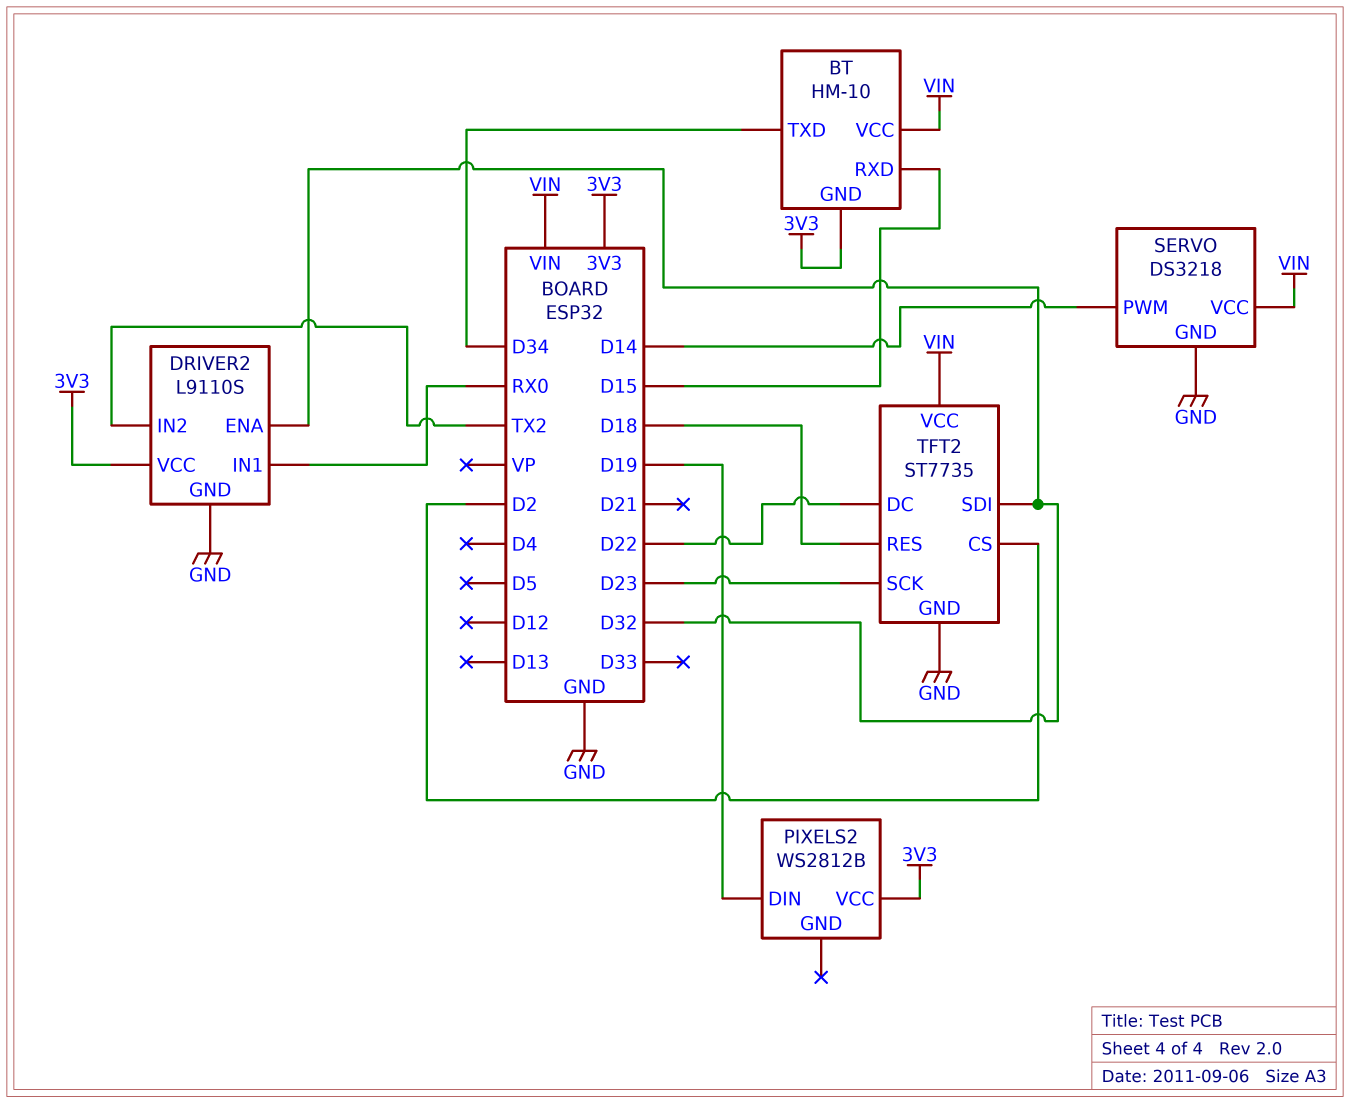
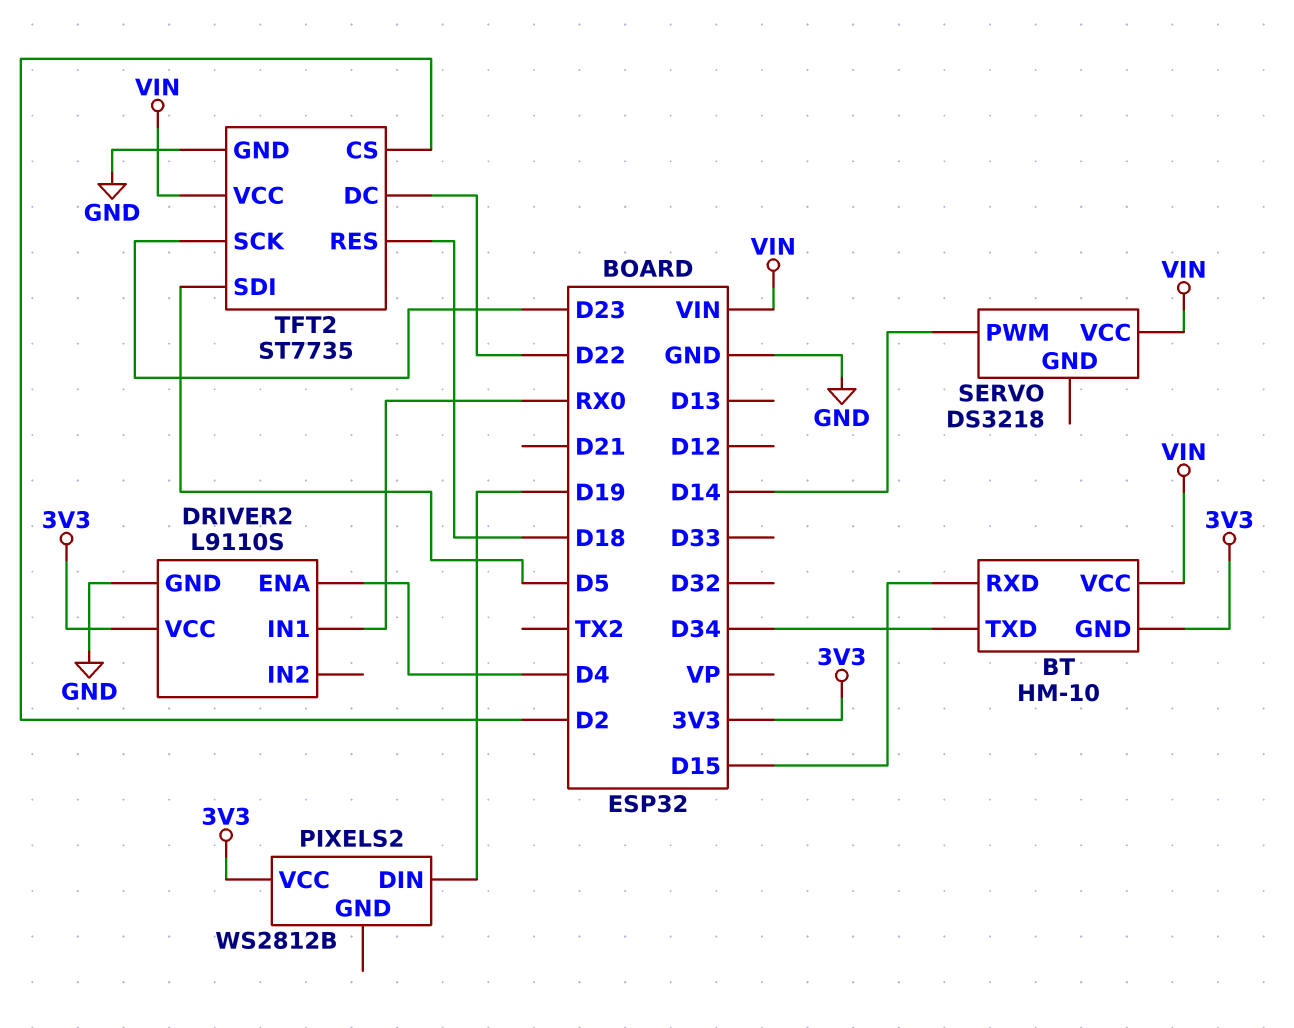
DRIVER2 pin ENA: D32 -> D4
DRIVER2 pin IN2: TX2 -> none
SERVO pin GND: GND -> none
TFT2 pin SDI: D32 -> D5

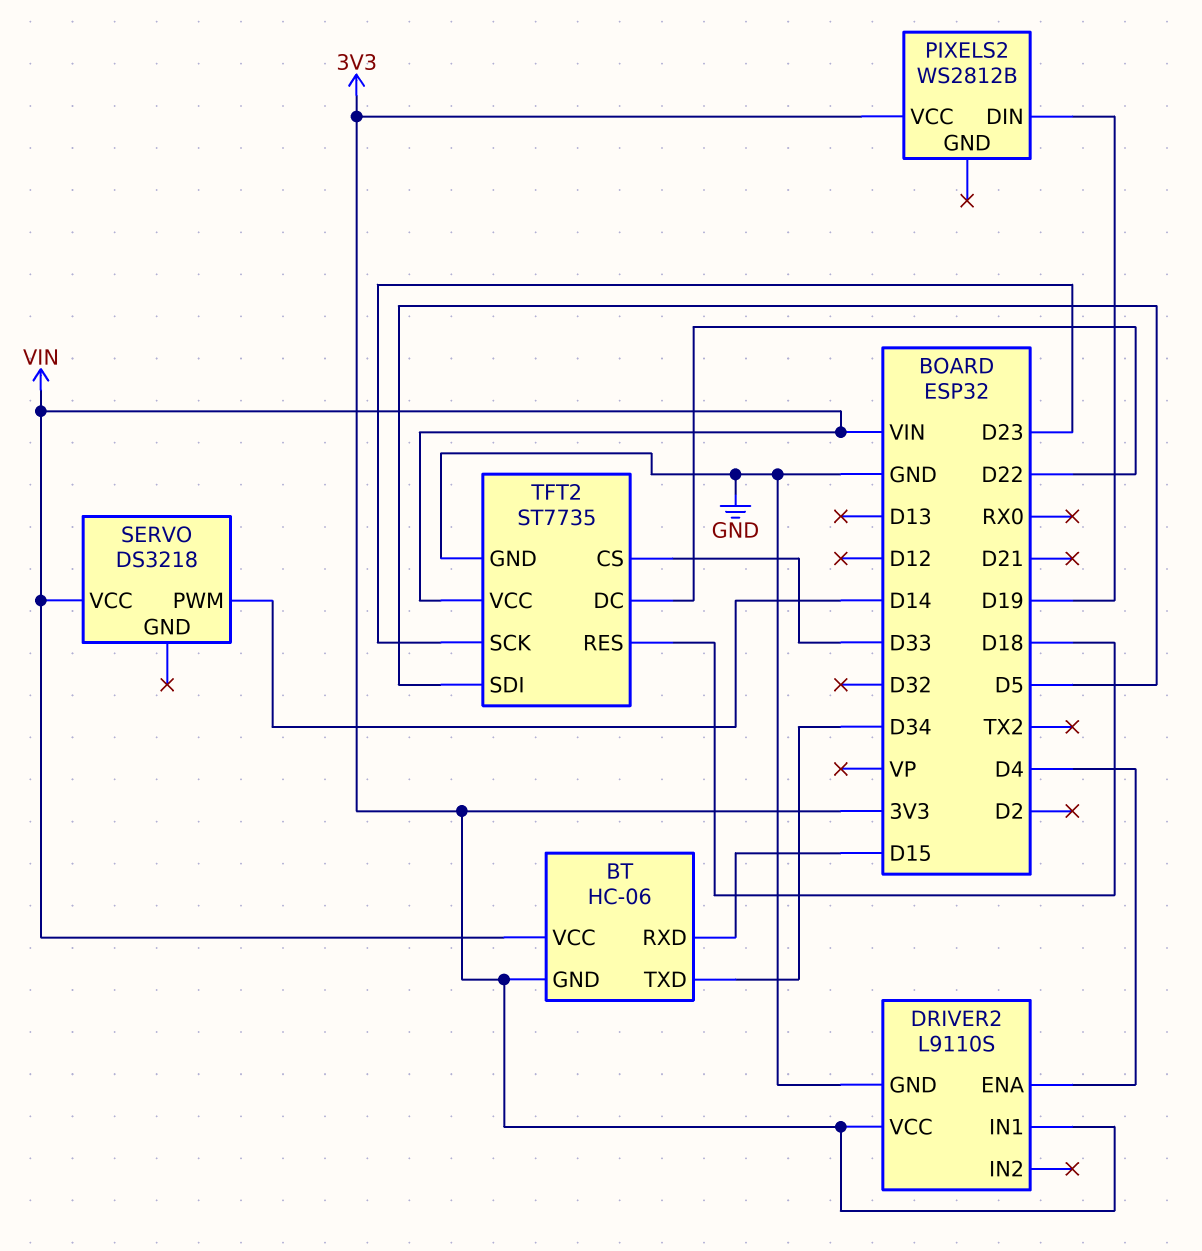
BT: HM-10 -> HC-06
DRIVER2 pin IN1: RX0 -> 3V3
TFT2 pin CS: D2 -> D33

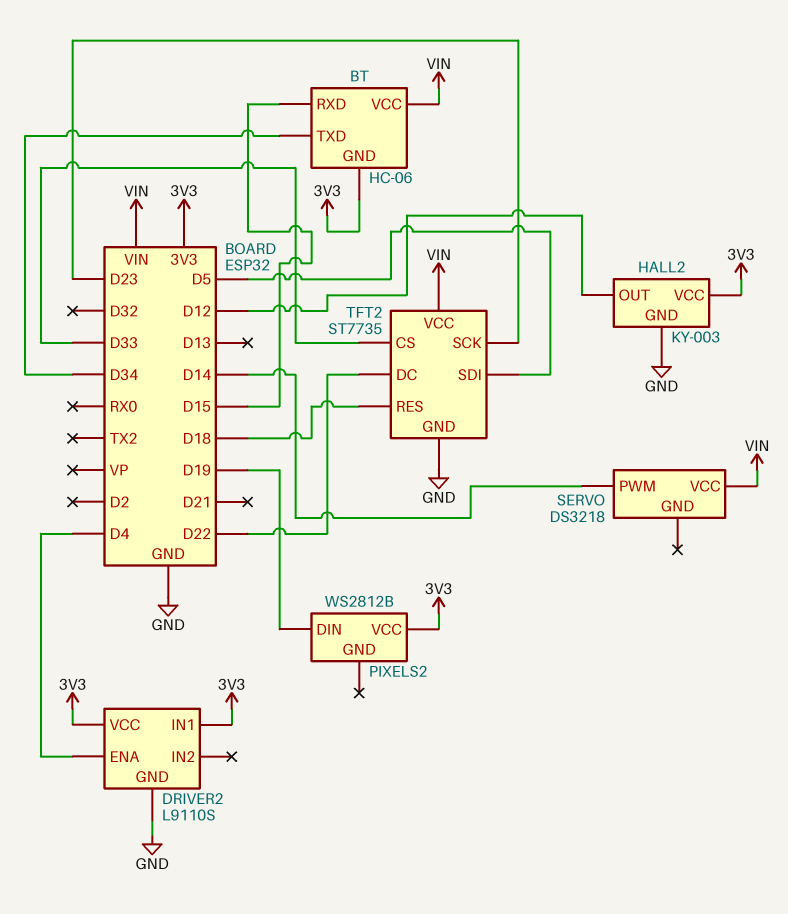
HALL2: none -> KY-003
HALL2 pin GND: none -> GND
HALL2 pin OUT: none -> D12
HALL2 pin VCC: none -> 3V3

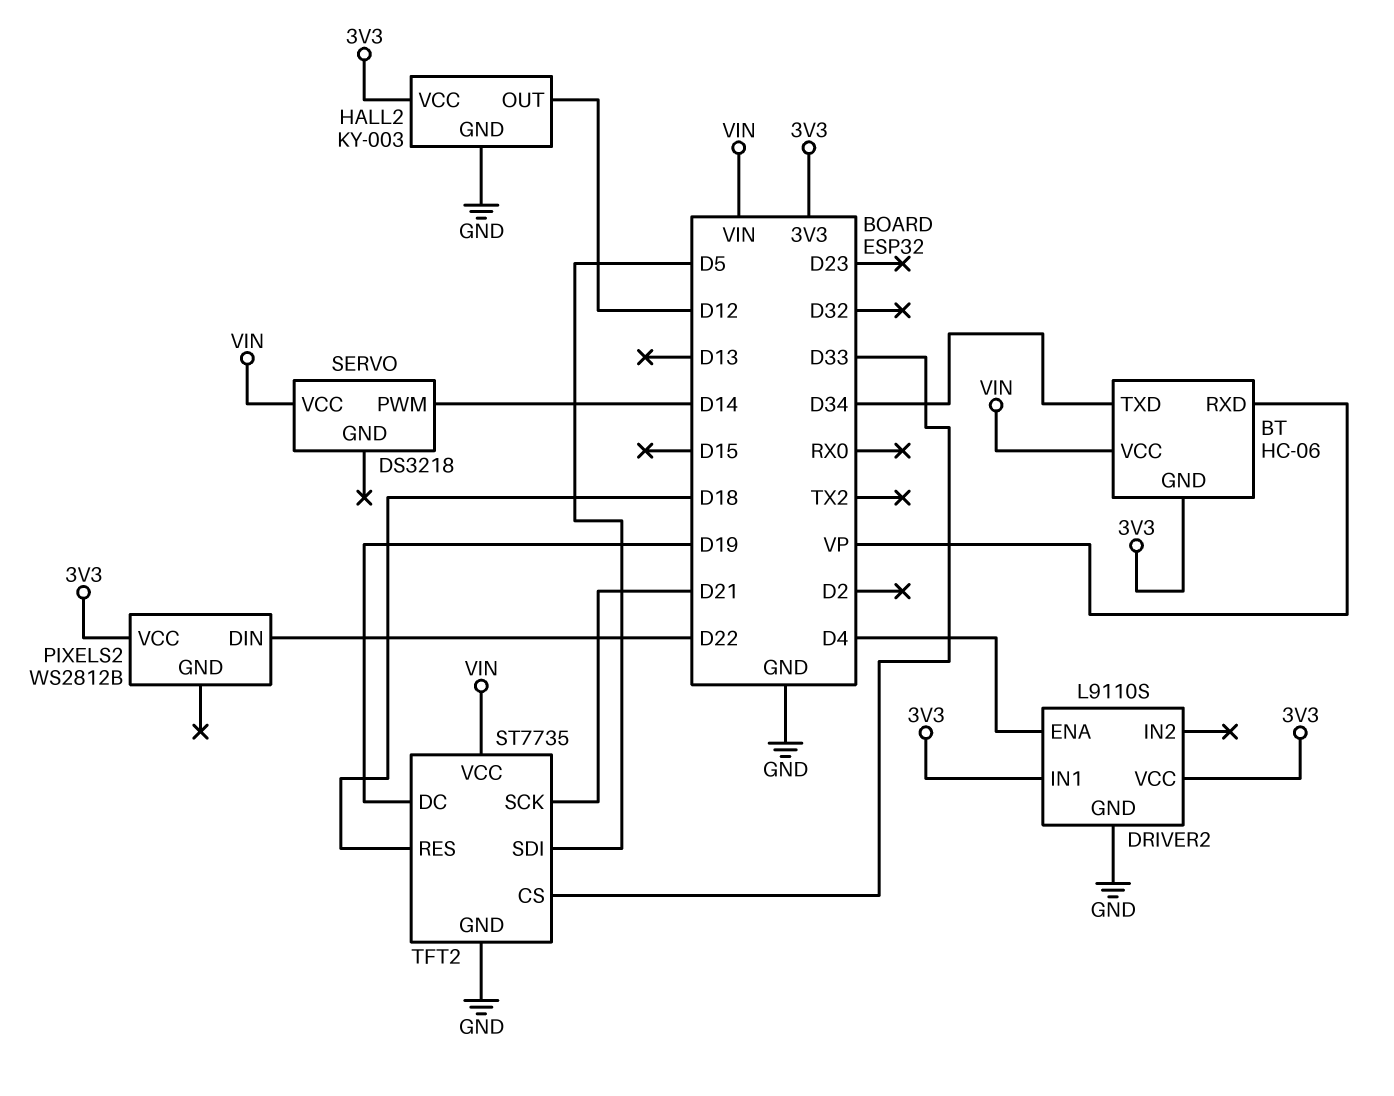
BT pin RXD: D15 -> VP
PIXELS2 pin DIN: D19 -> D22
TFT2 pin DC: D22 -> D19
TFT2 pin SCK: D23 -> D21

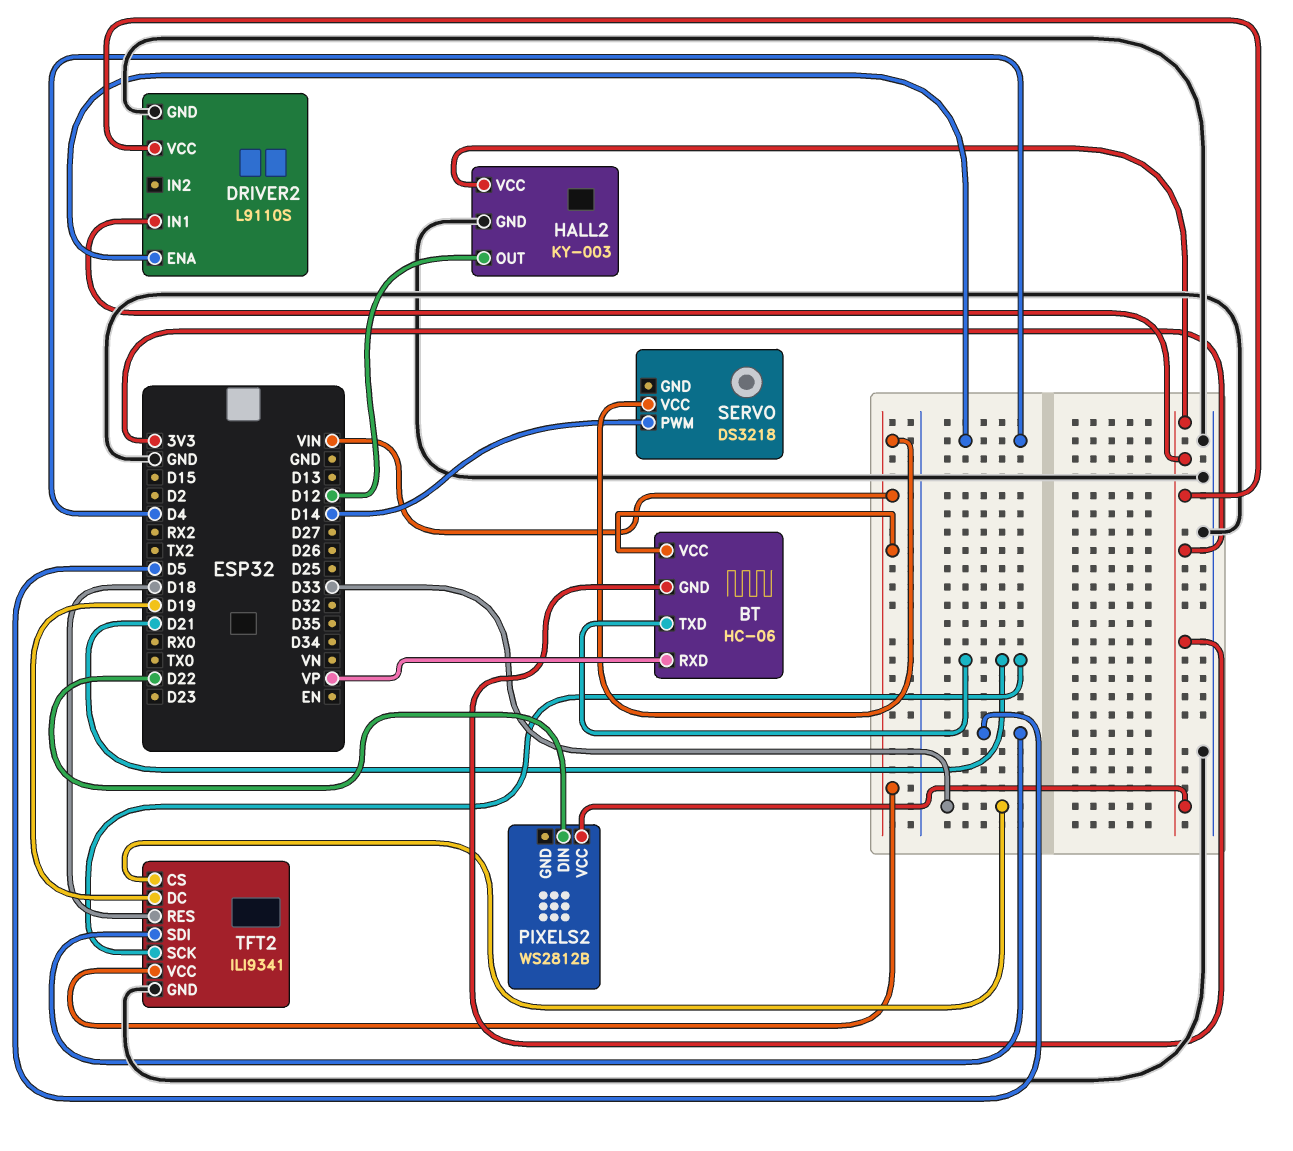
BT pin TXD: D34 -> D21
TFT2: ST7735 -> ILI9341

